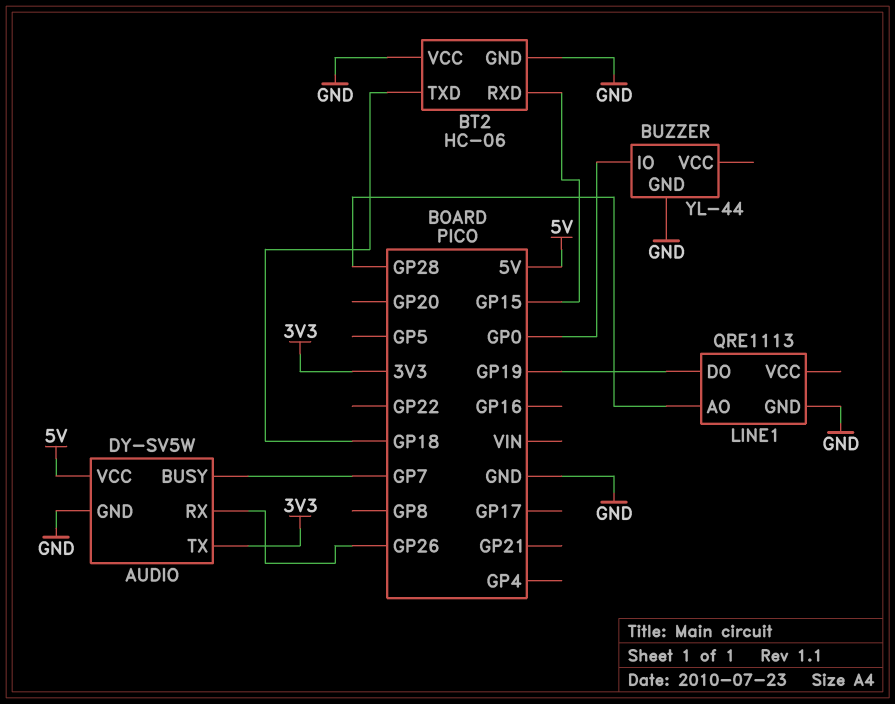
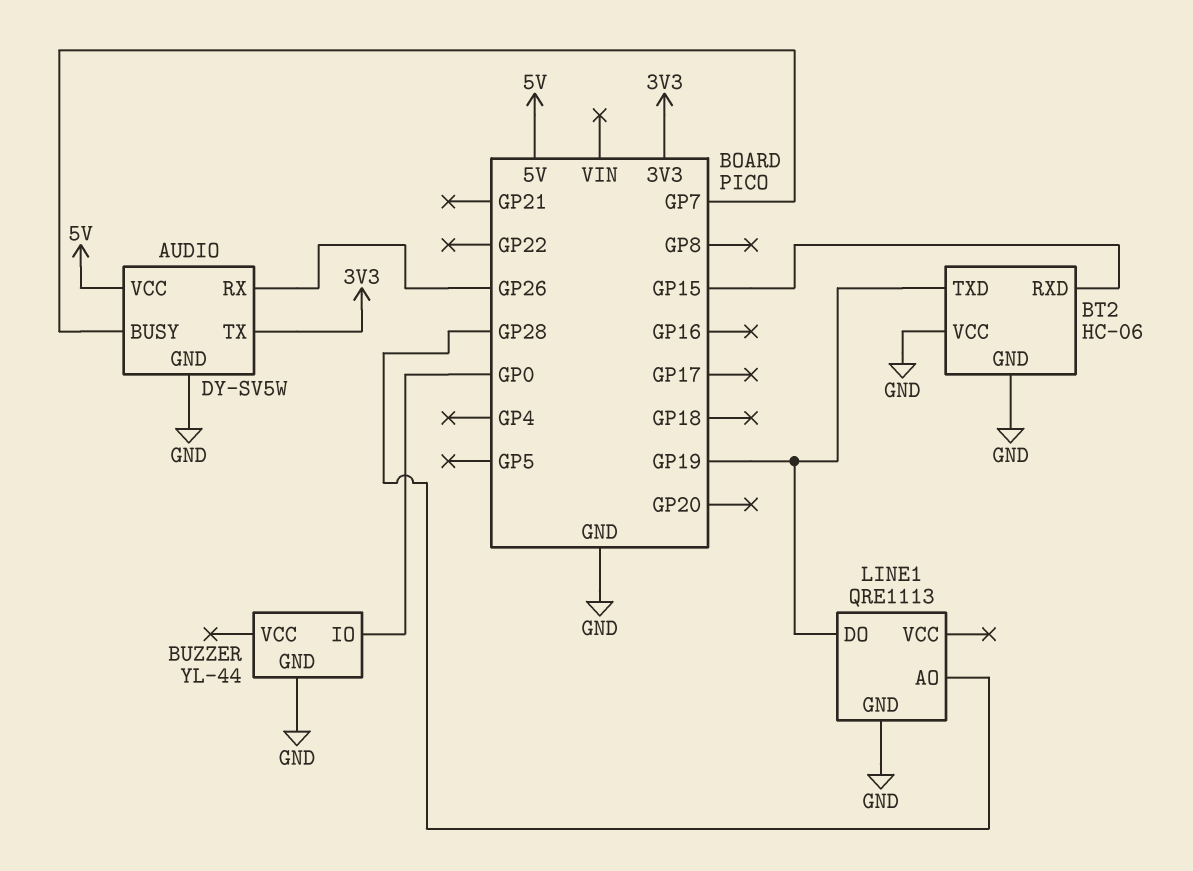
BT2 pin TXD: GP18 -> GP19

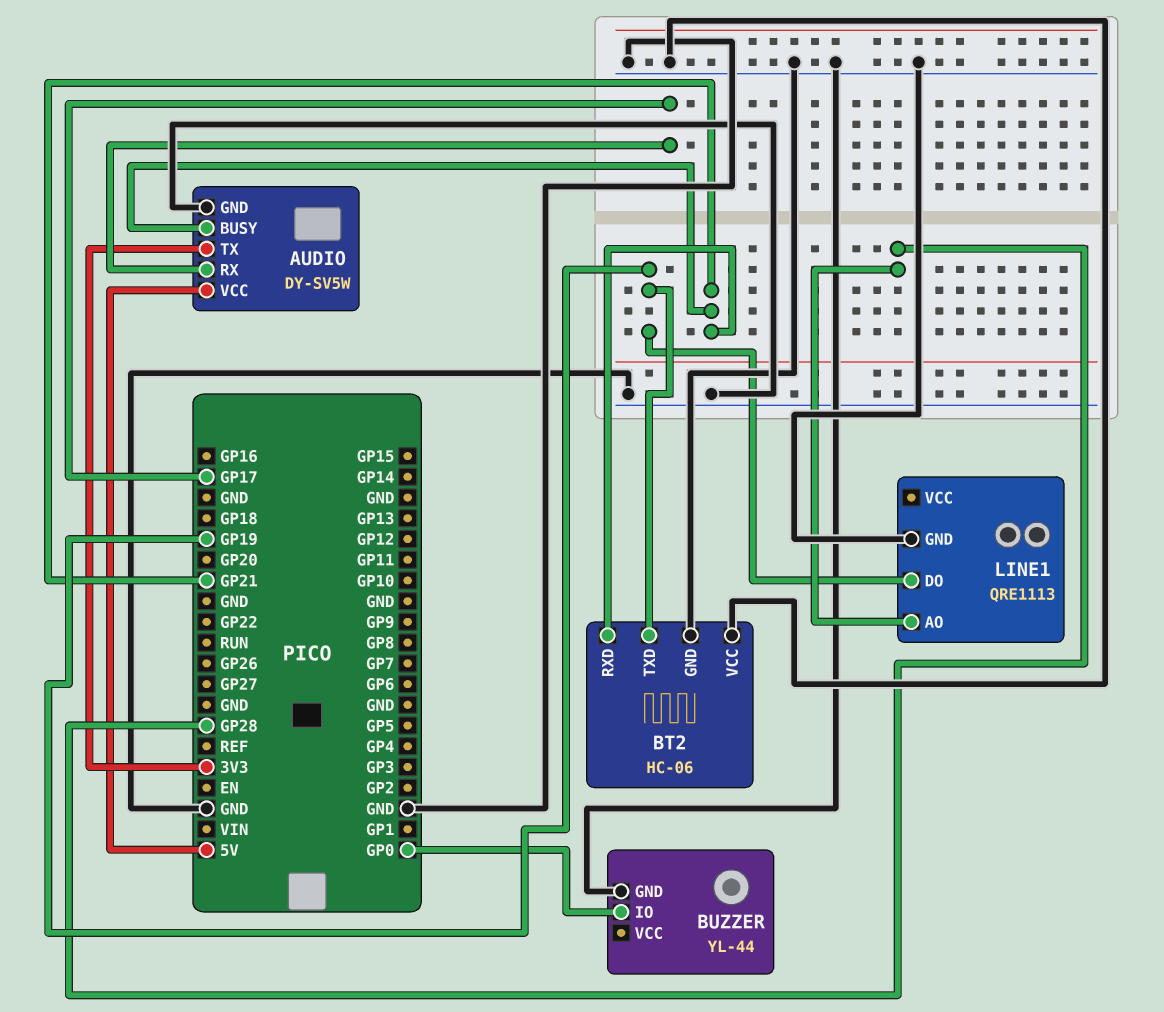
AUDIO pin BUSY: GP7 -> GP21
AUDIO pin RX: GP26 -> GP17
BT2 pin RXD: GP15 -> GP21

